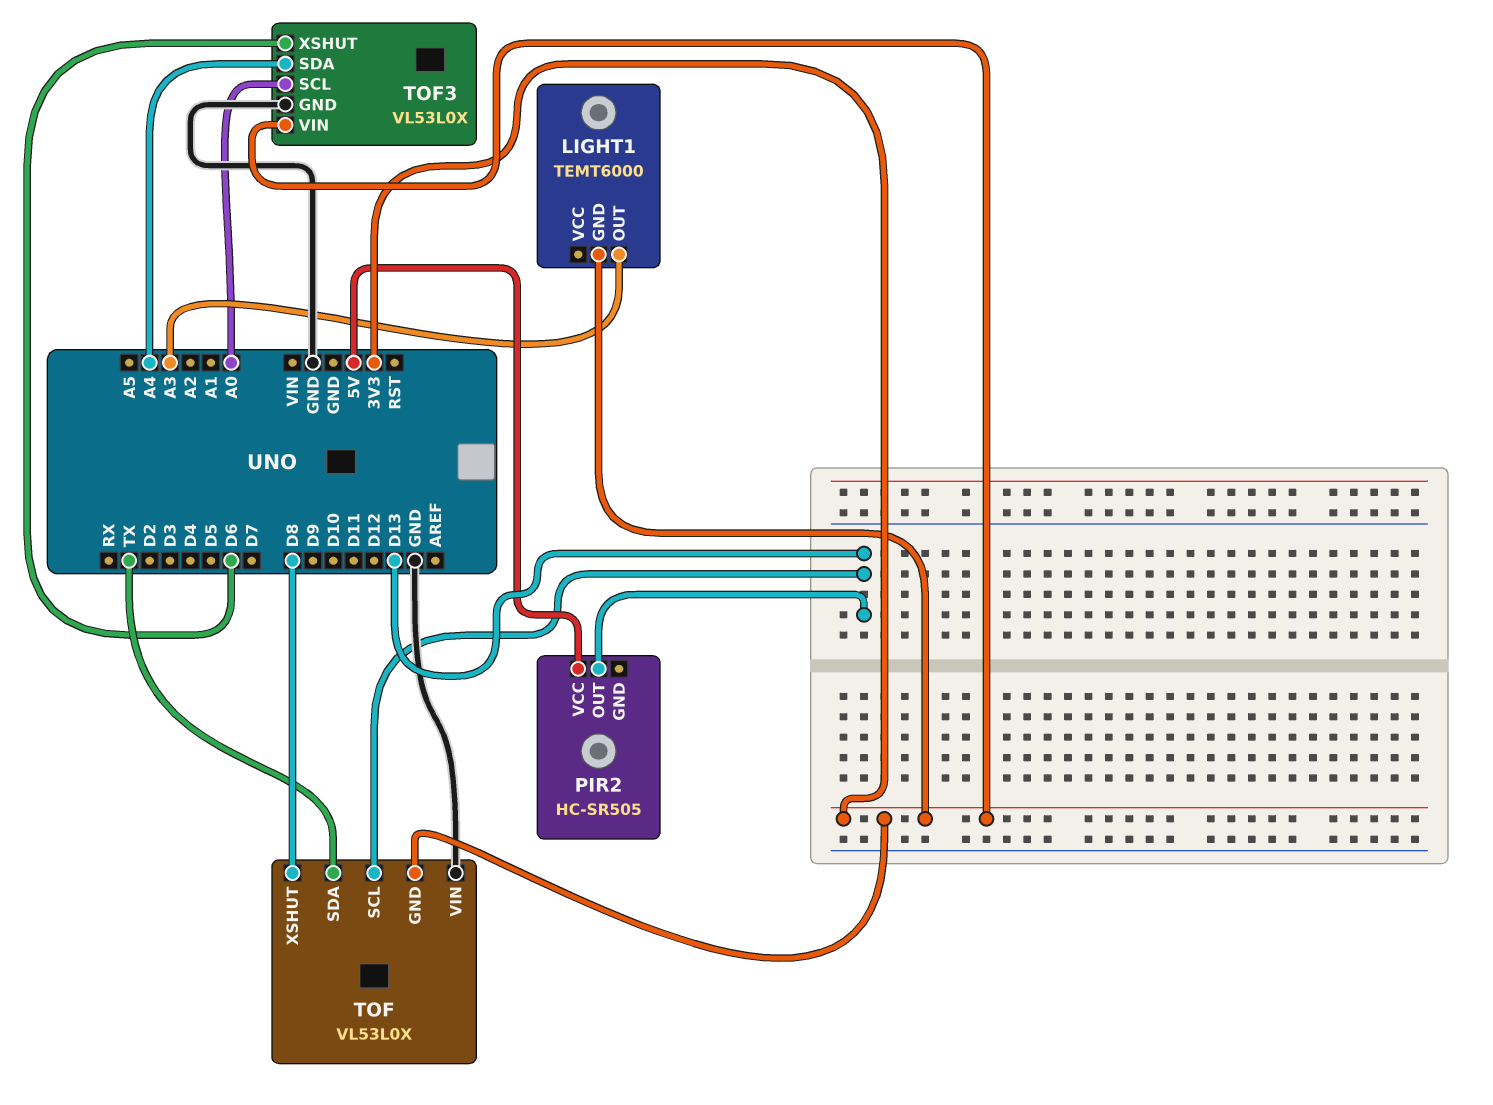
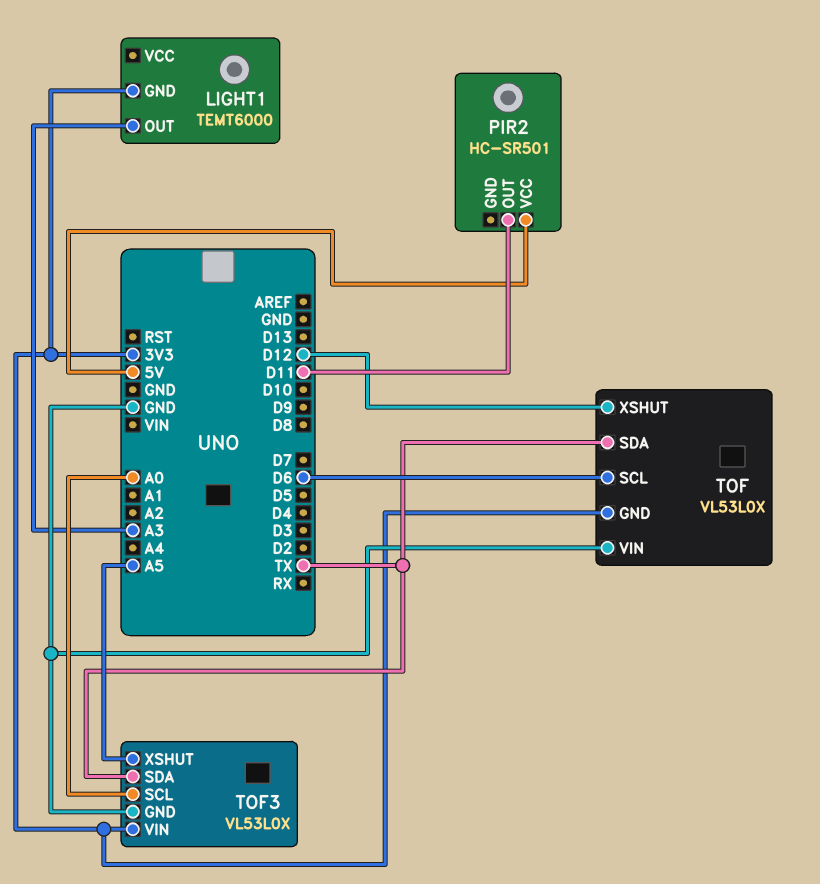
PIR2: HC-SR505 -> HC-SR501
PIR2 pin OUT: D13 -> D11
TOF pin SCL: D13 -> D6
TOF pin XSHUT: D8 -> D12
TOF3 pin SDA: A4 -> TX
TOF3 pin XSHUT: D6 -> A5

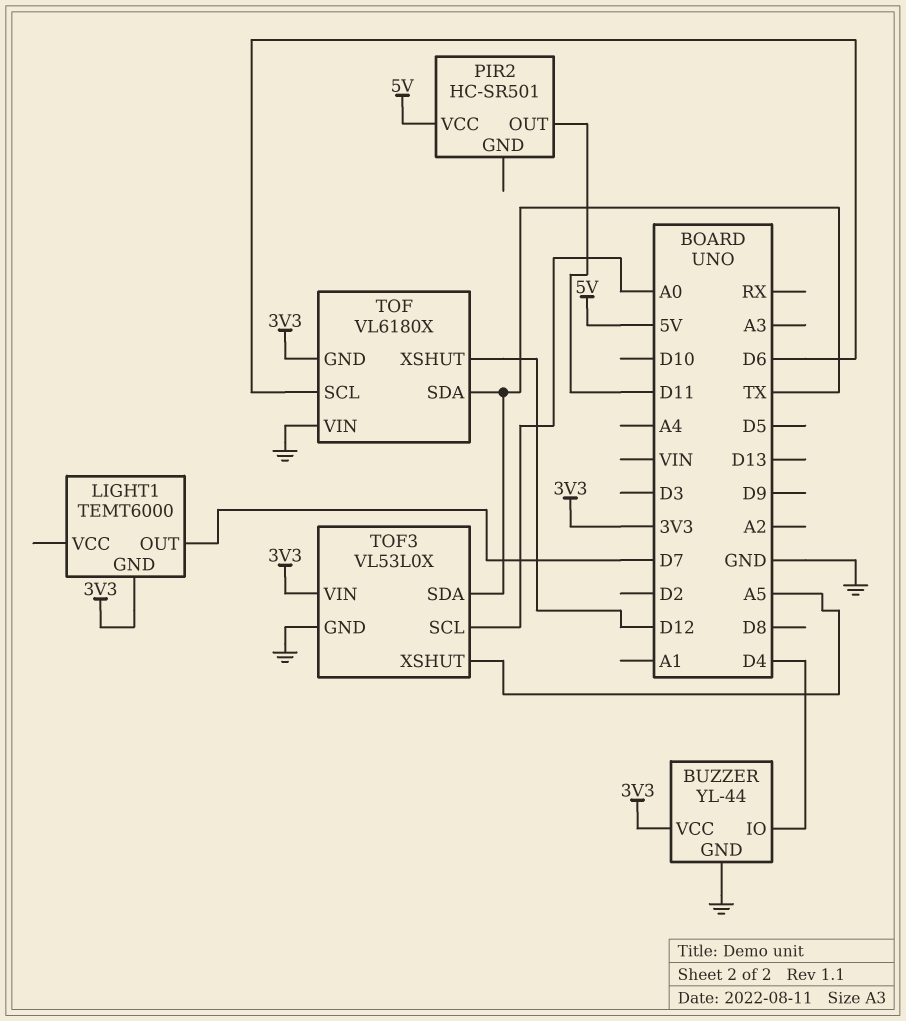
BUZZER: none -> YL-44
BUZZER pin GND: none -> GND
BUZZER pin IO: none -> D4
BUZZER pin VCC: none -> 3V3
LIGHT1 pin OUT: A3 -> D7
TOF: VL53L0X -> VL6180X

